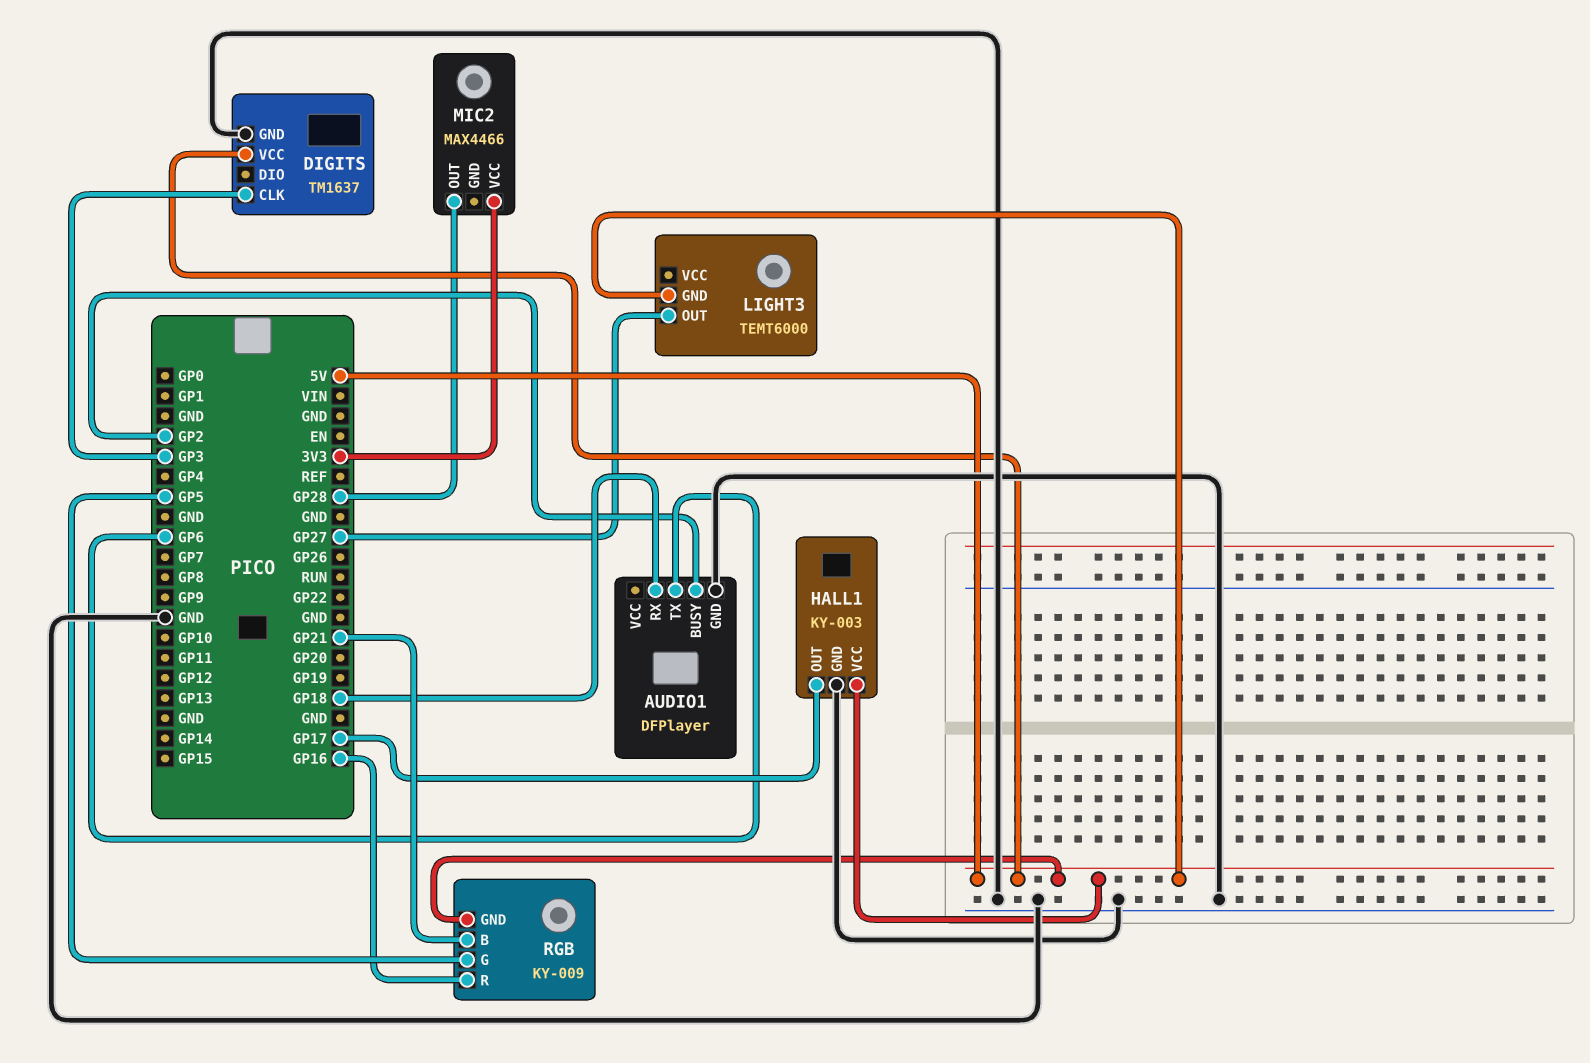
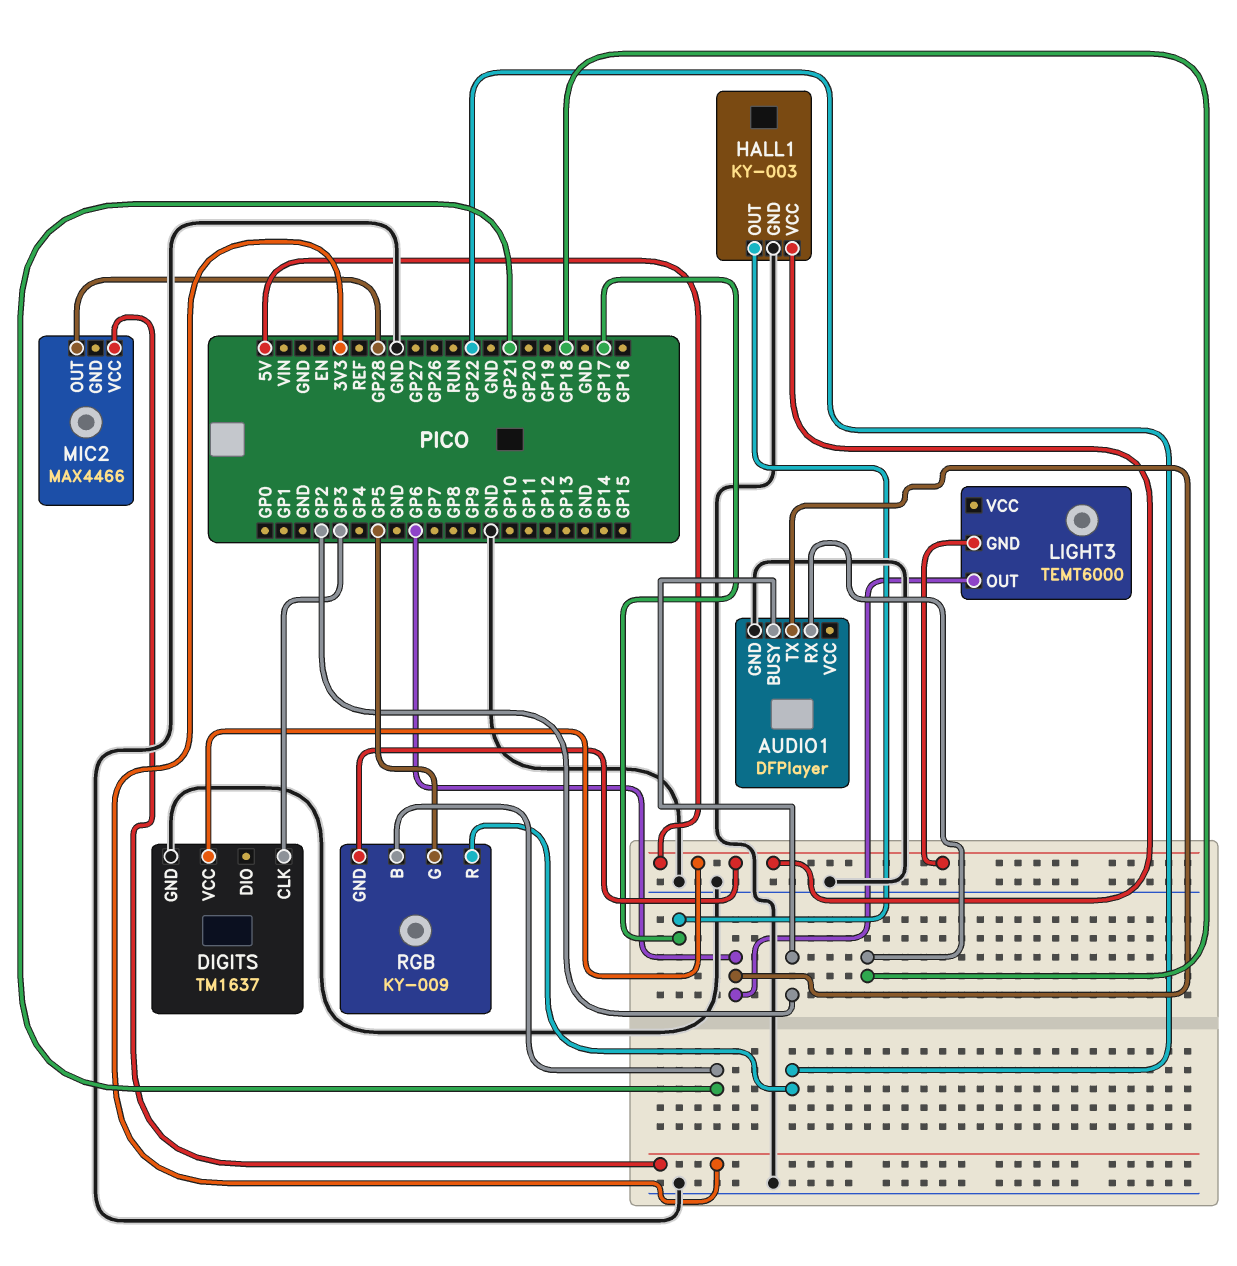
LIGHT3 pin OUT: GP27 -> GP6
RGB pin R: GP16 -> GP22

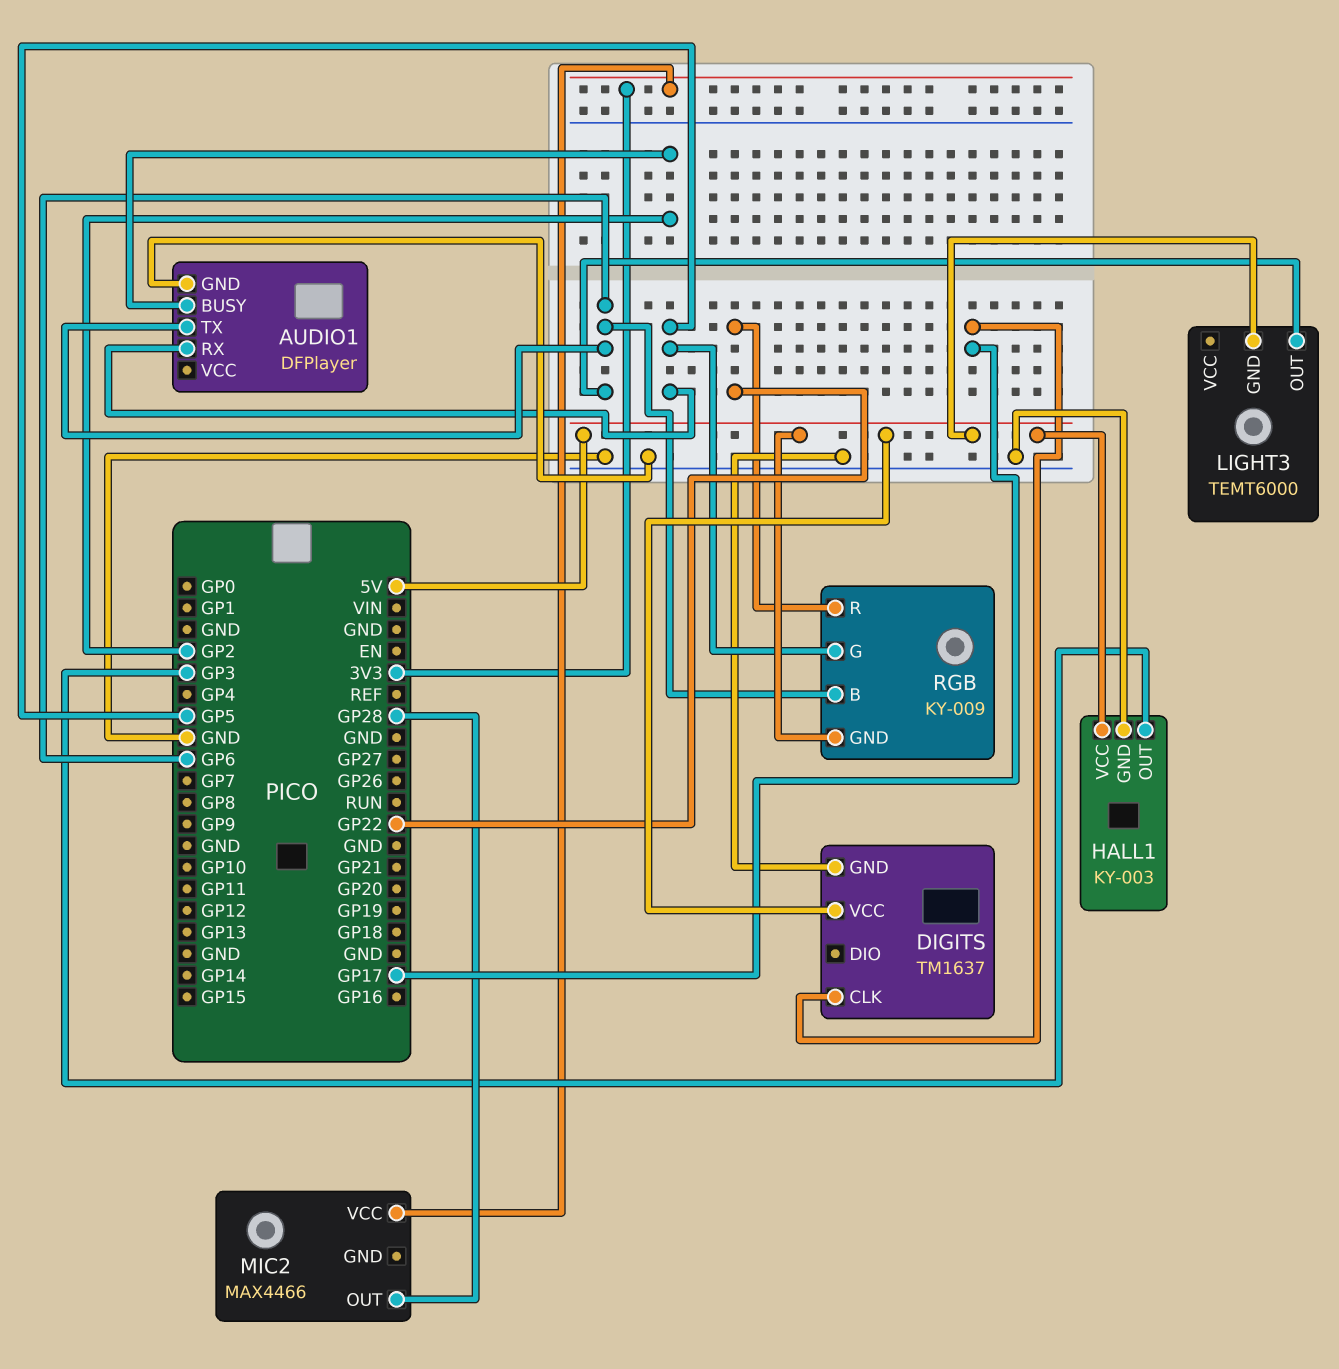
AUDIO1 pin RX: GP18 -> GP5
DIGITS pin CLK: GP3 -> GP17
HALL1 pin OUT: GP17 -> GP3
RGB pin B: GP21 -> GP6

